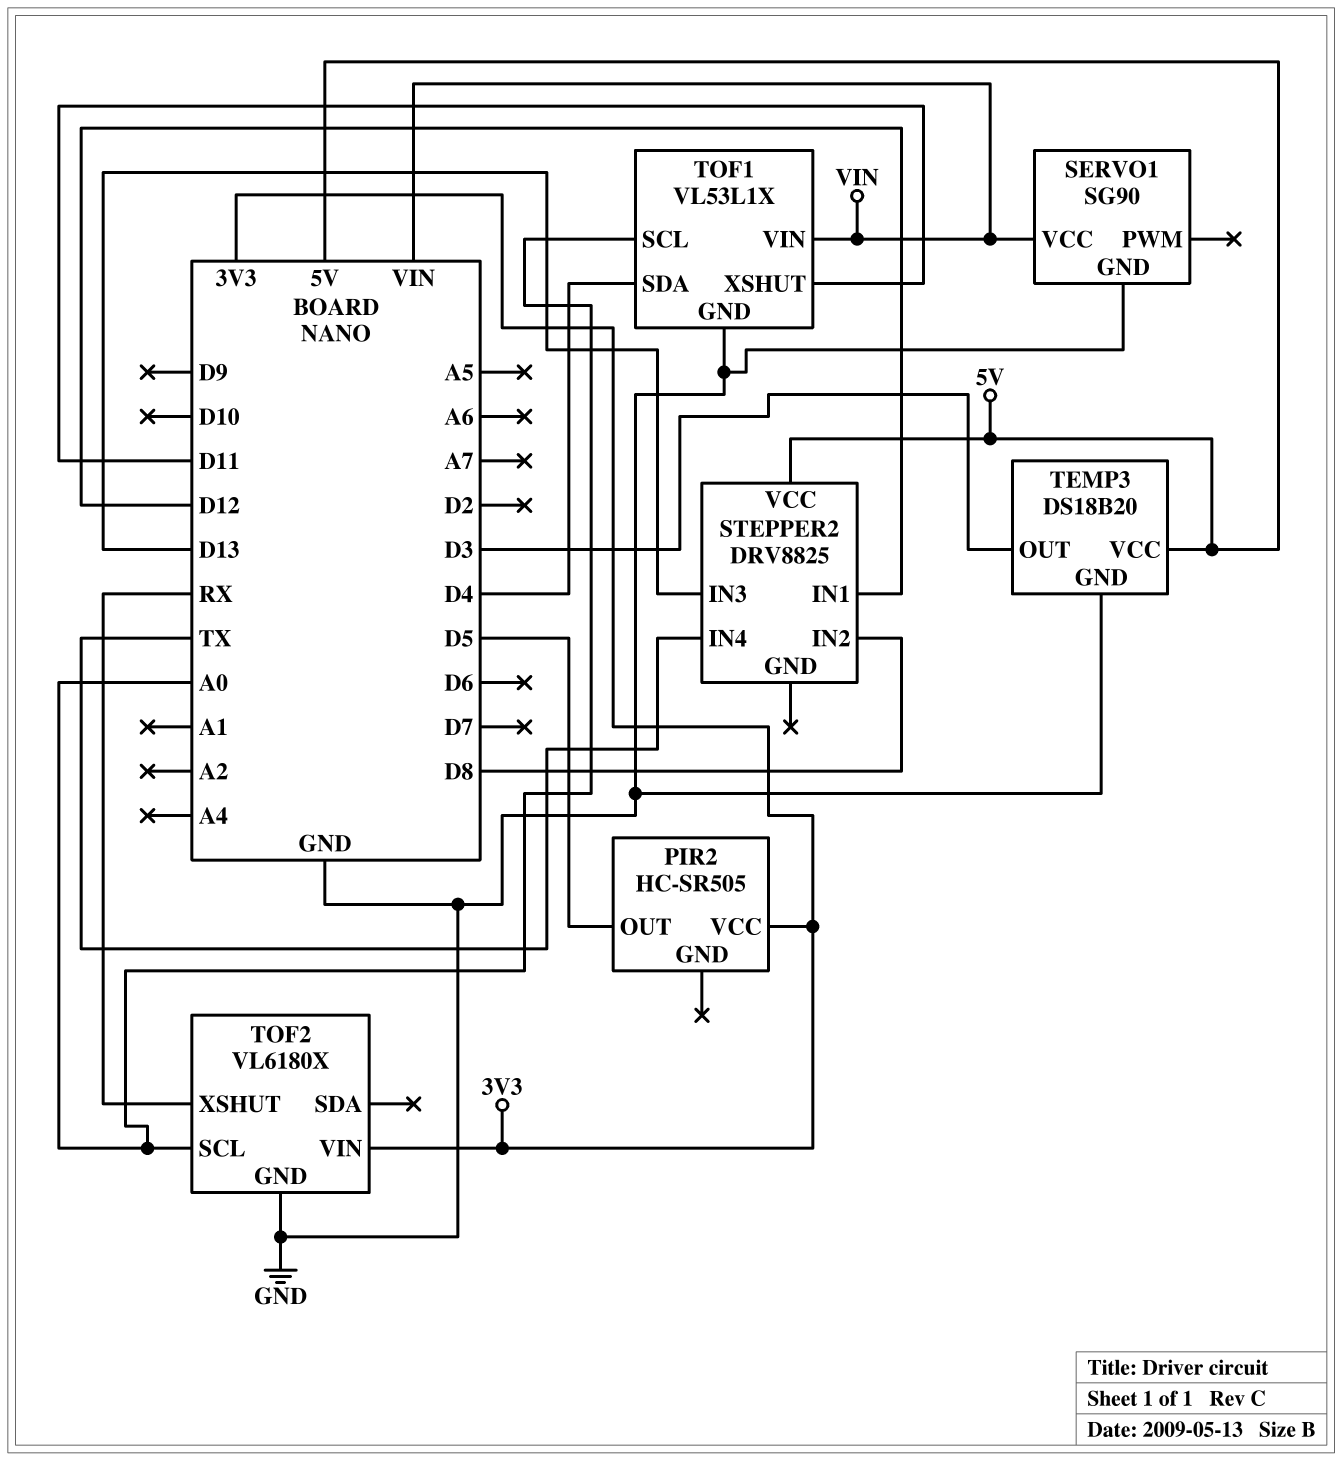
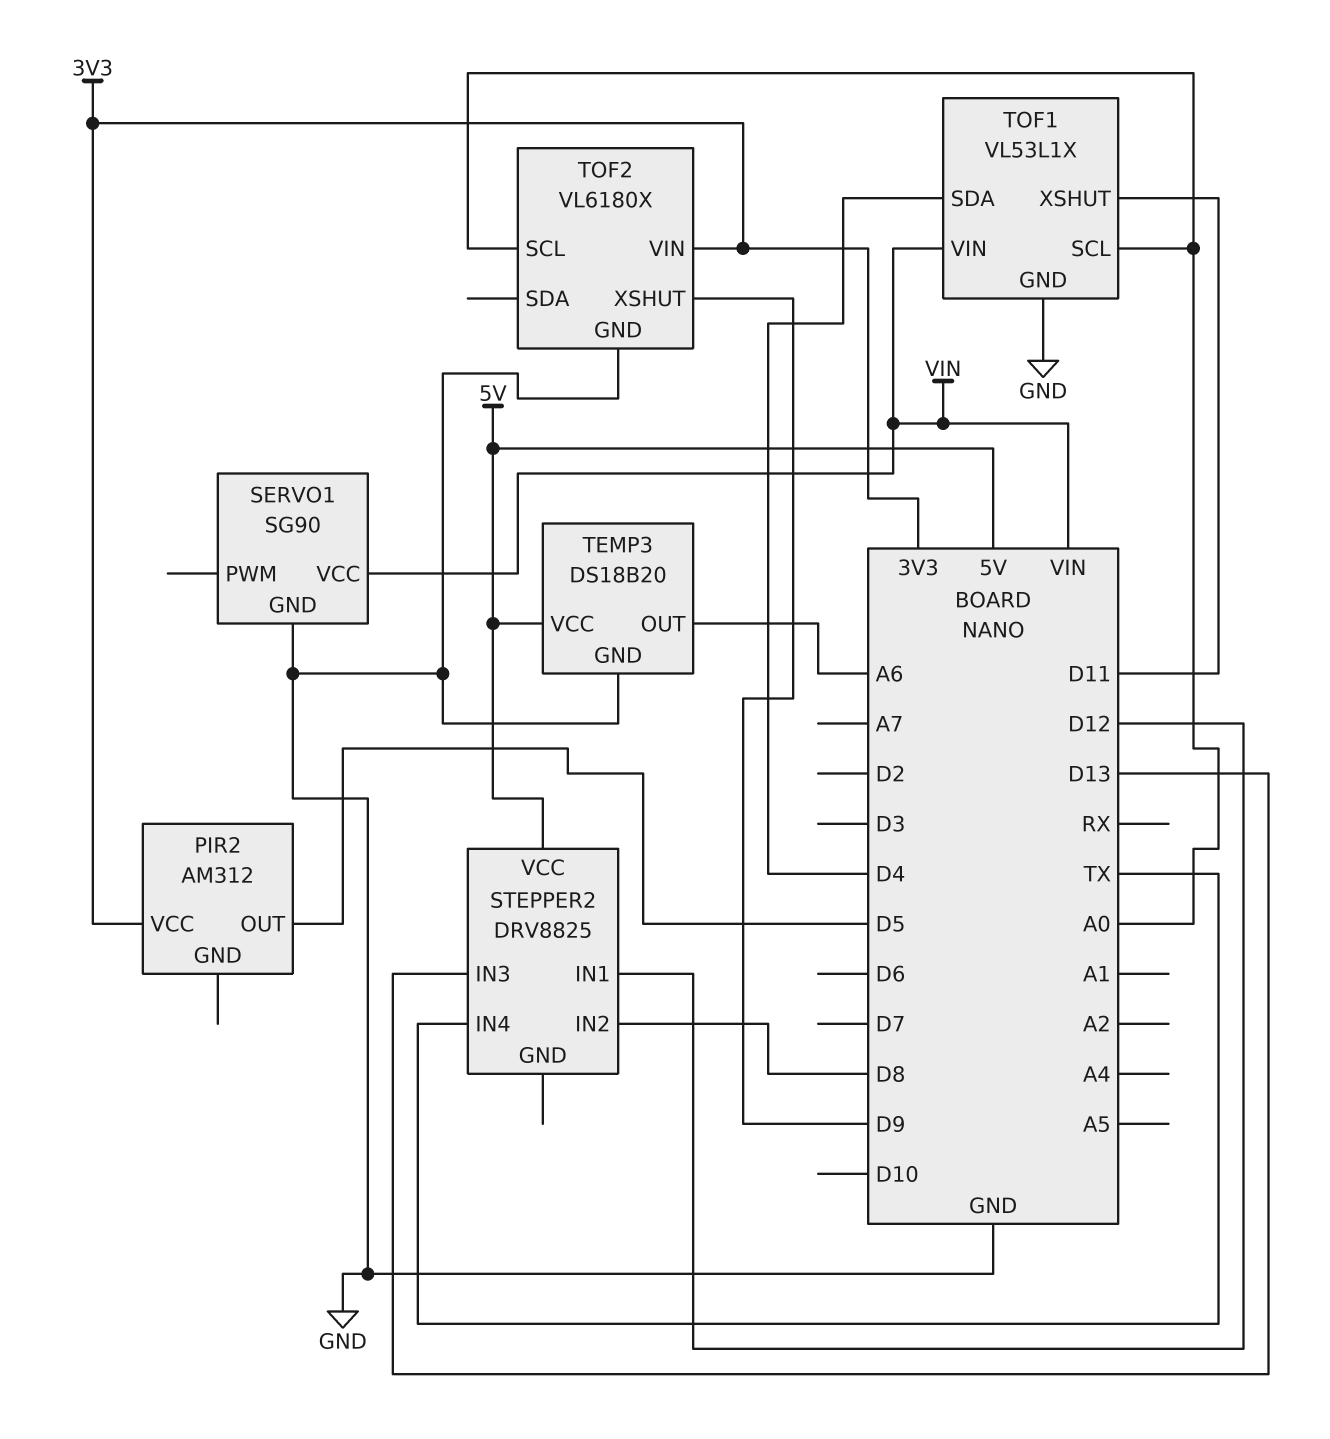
PIR2: HC-SR505 -> AM312
TEMP3 pin OUT: D3 -> A6
TOF2 pin XSHUT: RX -> D9

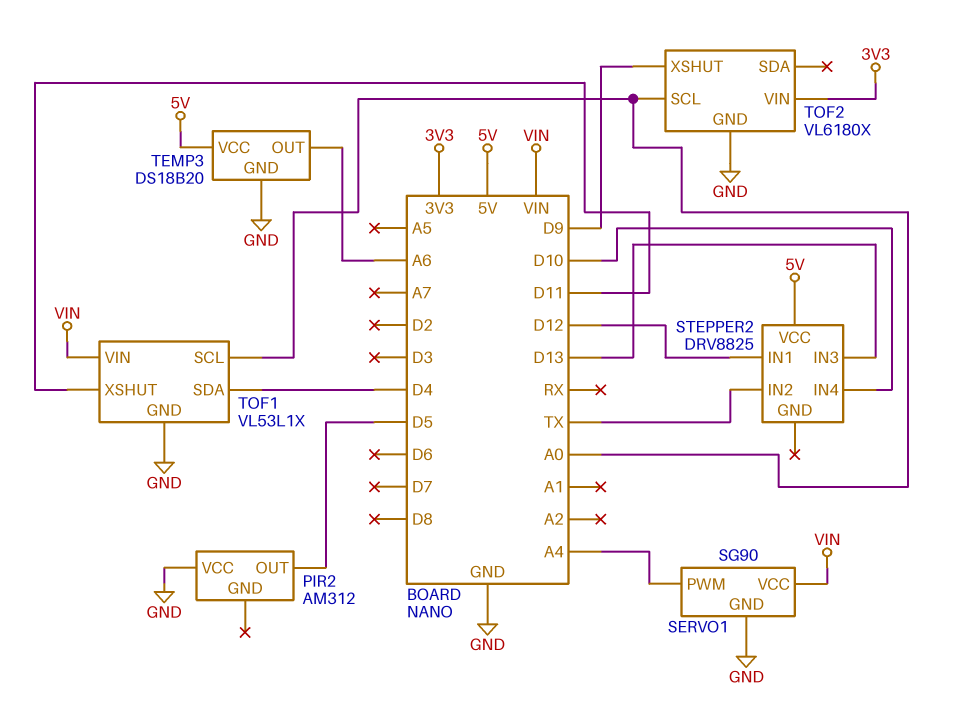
PIR2 pin VCC: 3V3 -> GND
SERVO1 pin PWM: none -> A4
STEPPER2 pin IN2: D8 -> TX
STEPPER2 pin IN4: TX -> D10

